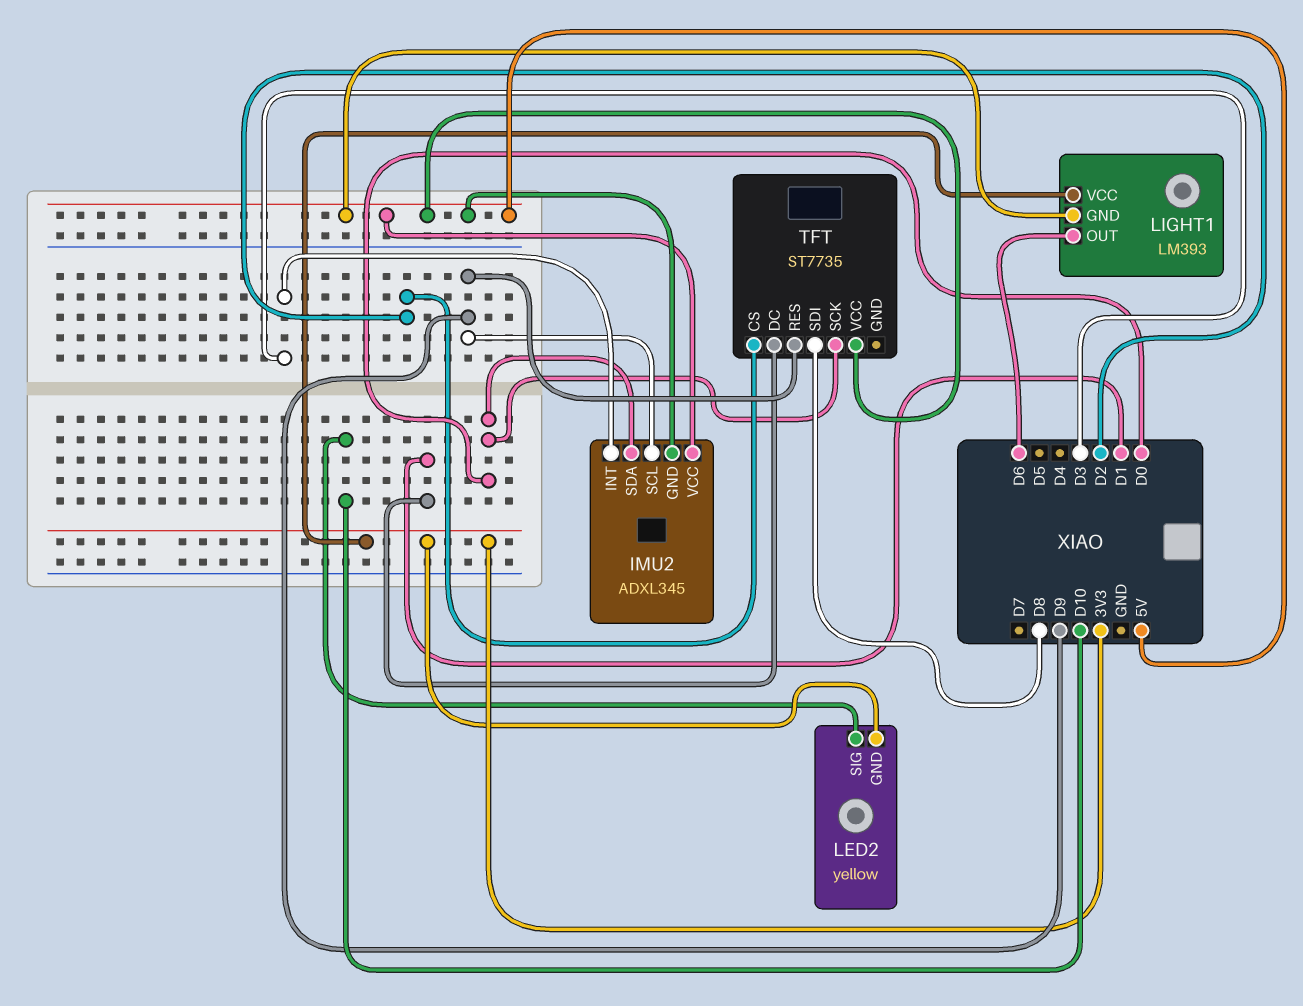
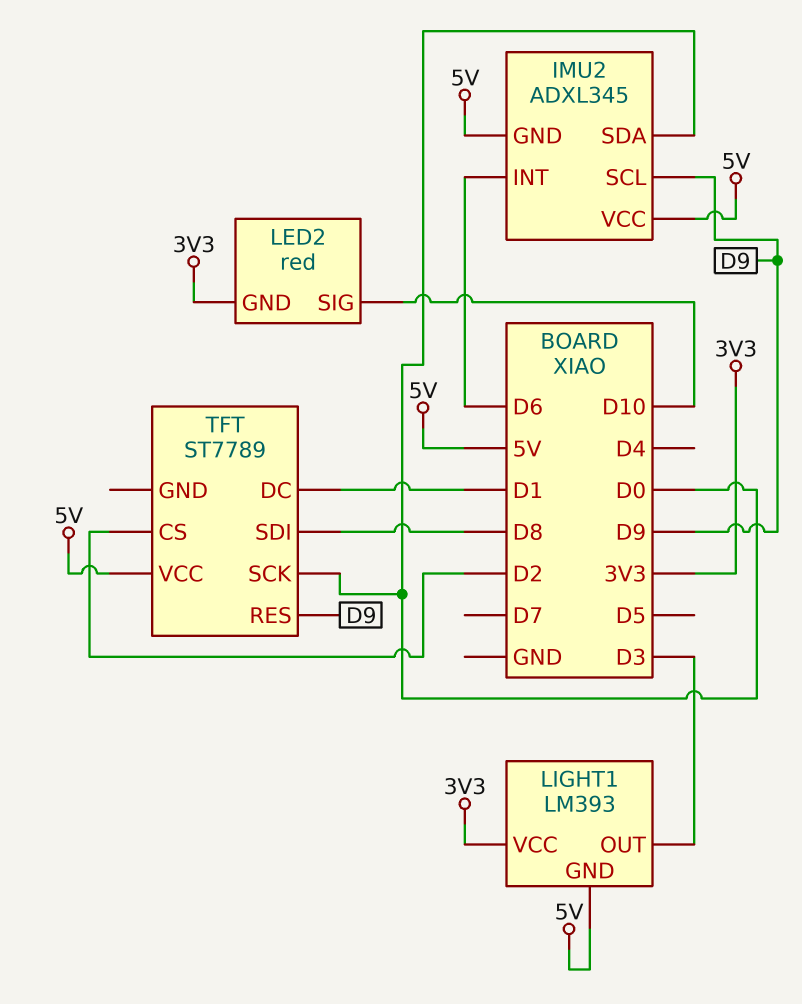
IMU2 pin INT: D3 -> D6
LED2: yellow -> red
LIGHT1 pin OUT: D6 -> D3
TFT: ST7735 -> ST7789

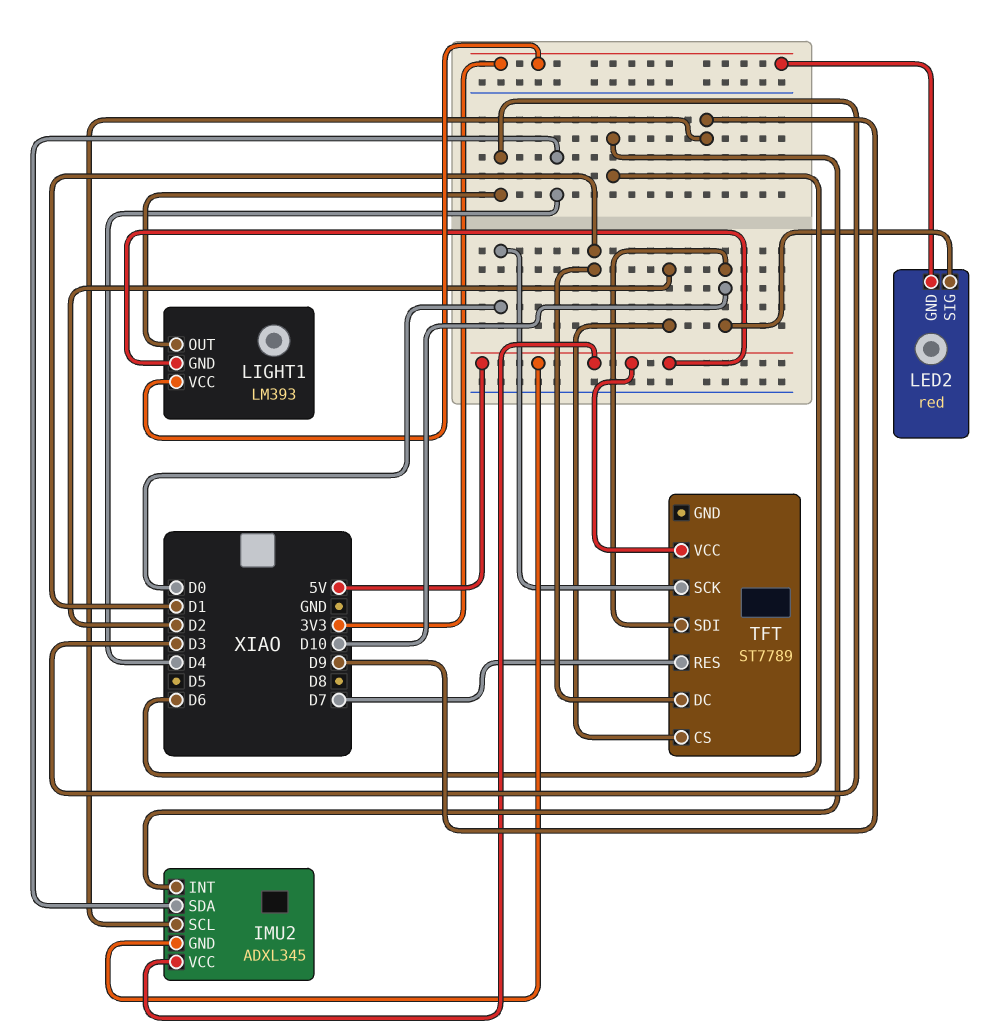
IMU2 pin SDA: D0 -> D4
TFT pin RES: D9 -> D7
TFT pin SDI: D8 -> D10

